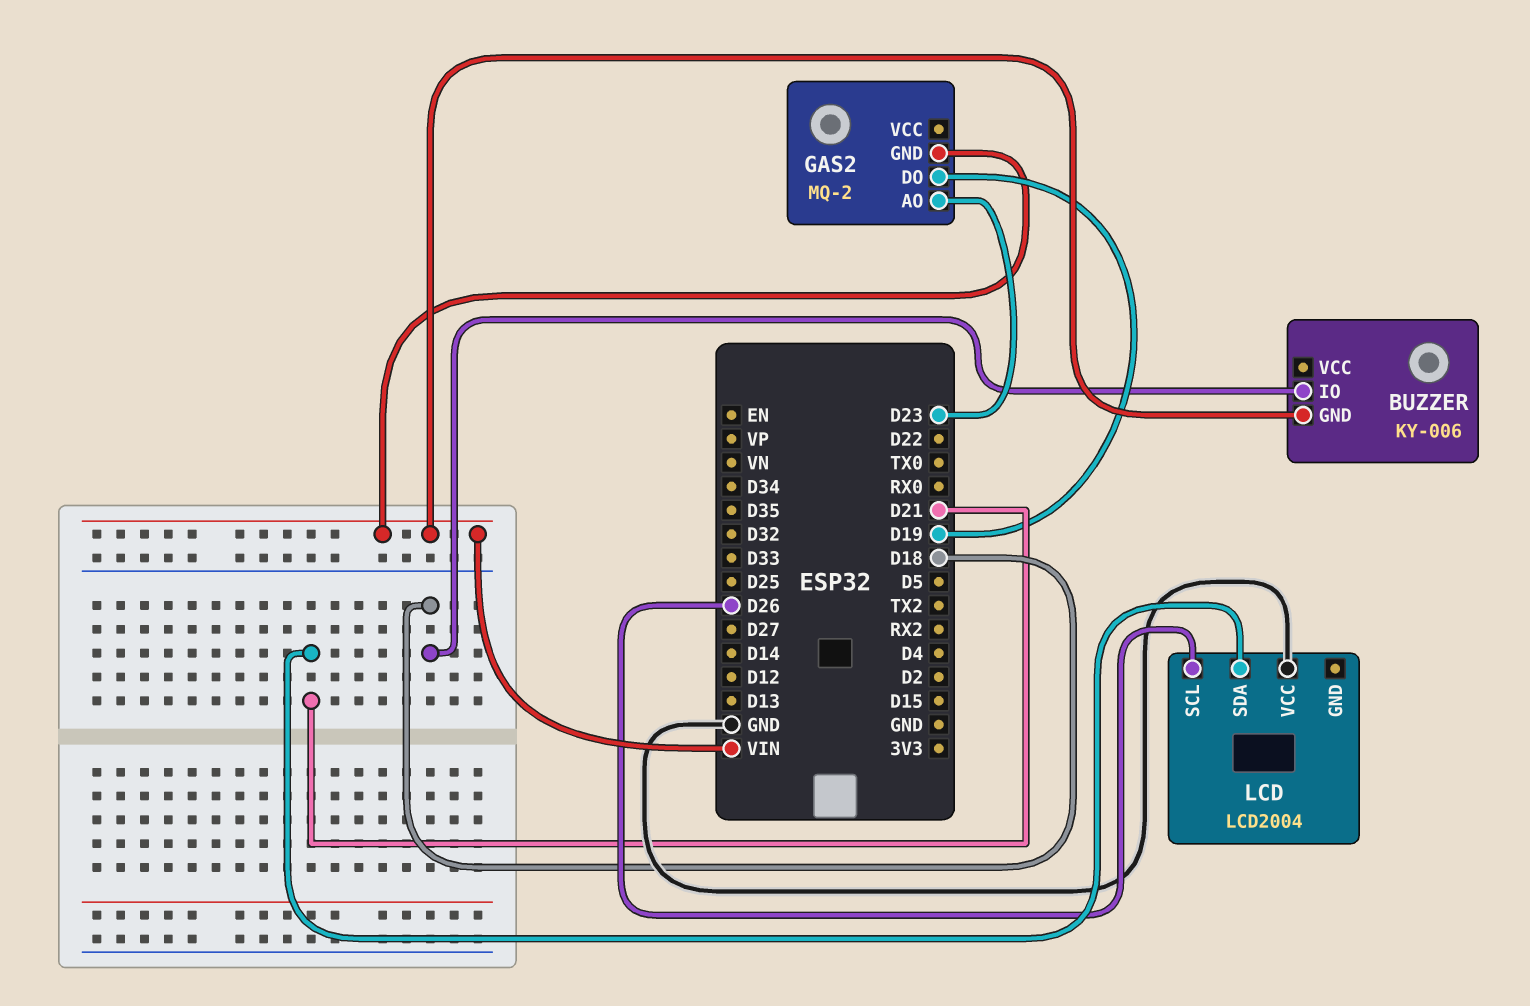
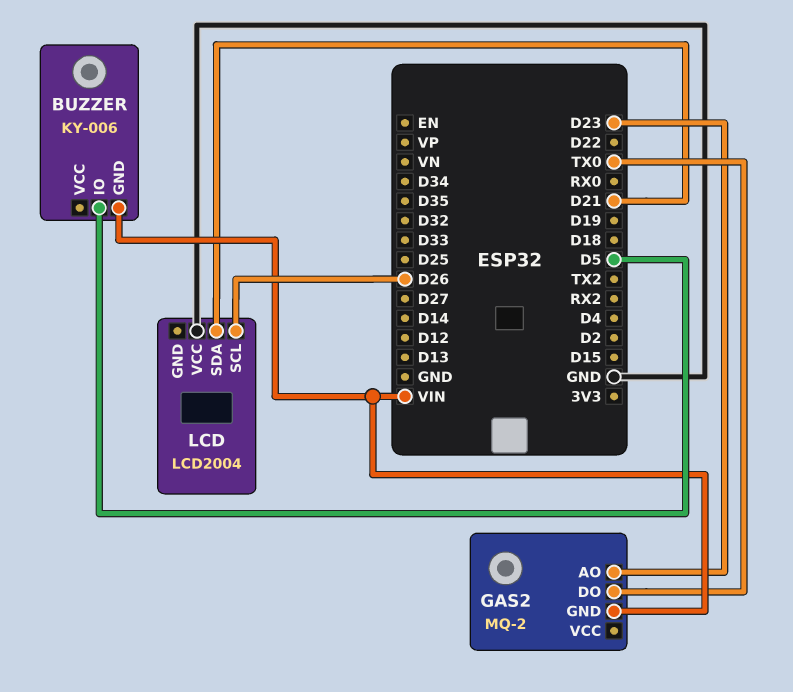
BUZZER pin IO: D18 -> D5
GAS2 pin DO: D19 -> TX0

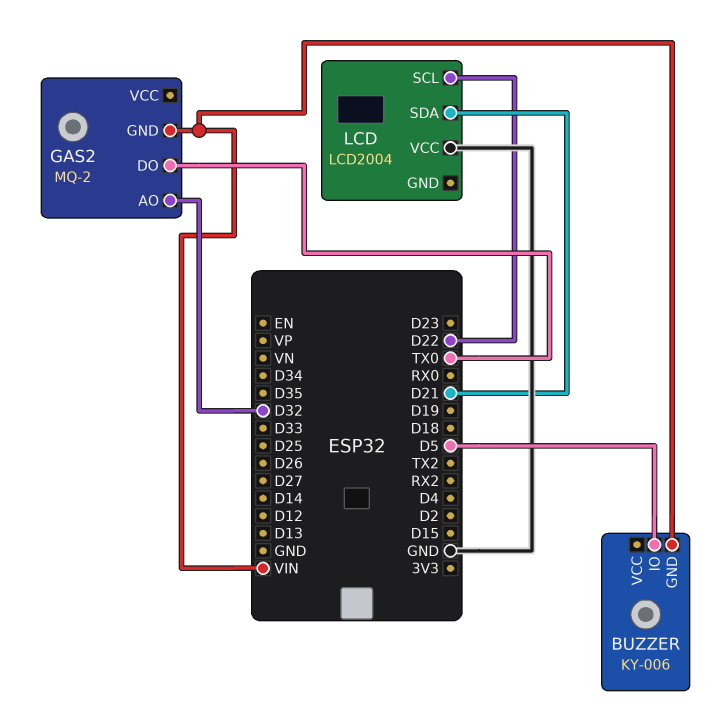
GAS2 pin AO: D23 -> D32
LCD pin SCL: D26 -> D22

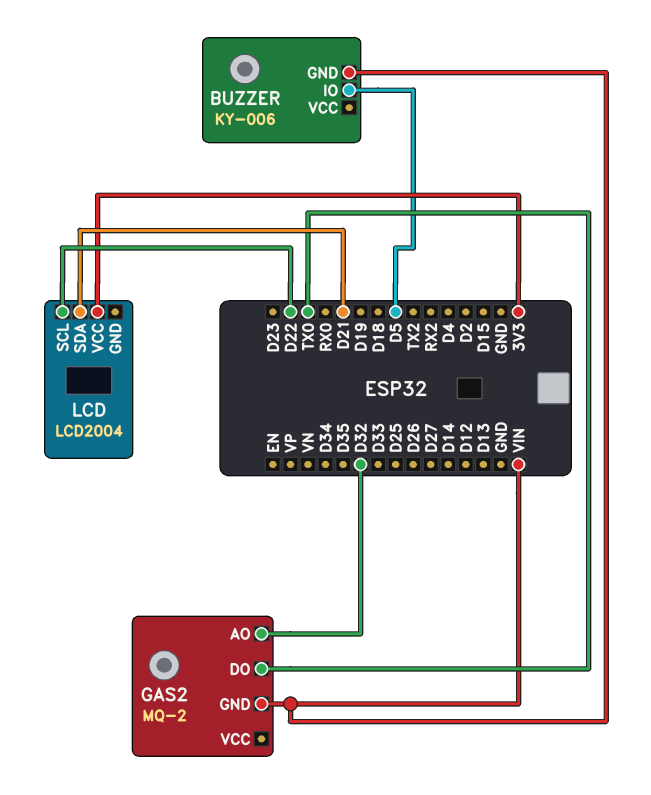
LCD pin VCC: GND -> 3V3

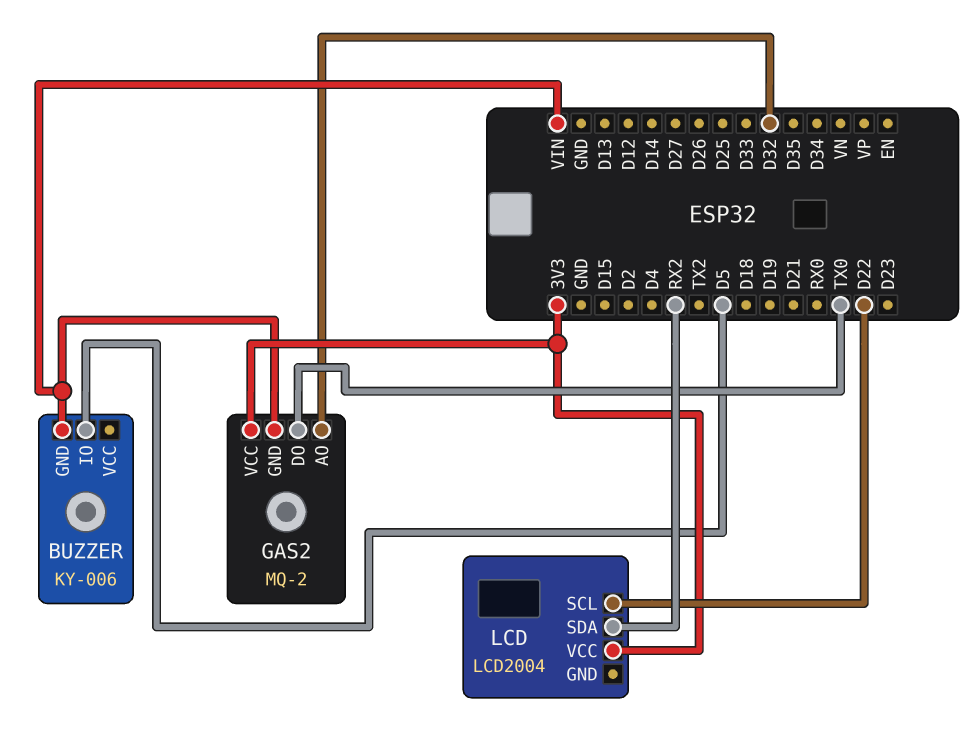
GAS2 pin VCC: none -> 3V3
LCD pin SDA: D21 -> RX2

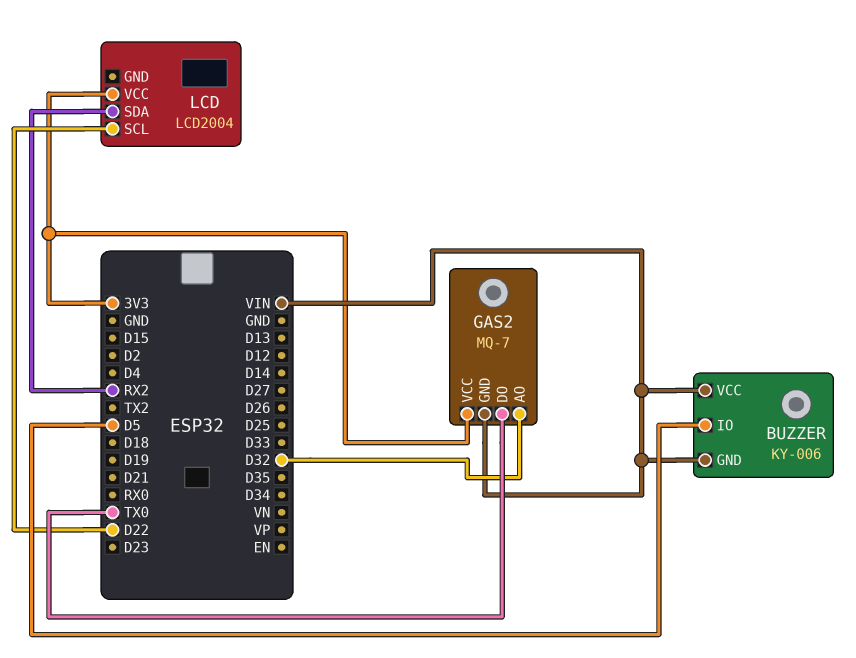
BUZZER pin VCC: none -> VIN
GAS2: MQ-2 -> MQ-7

